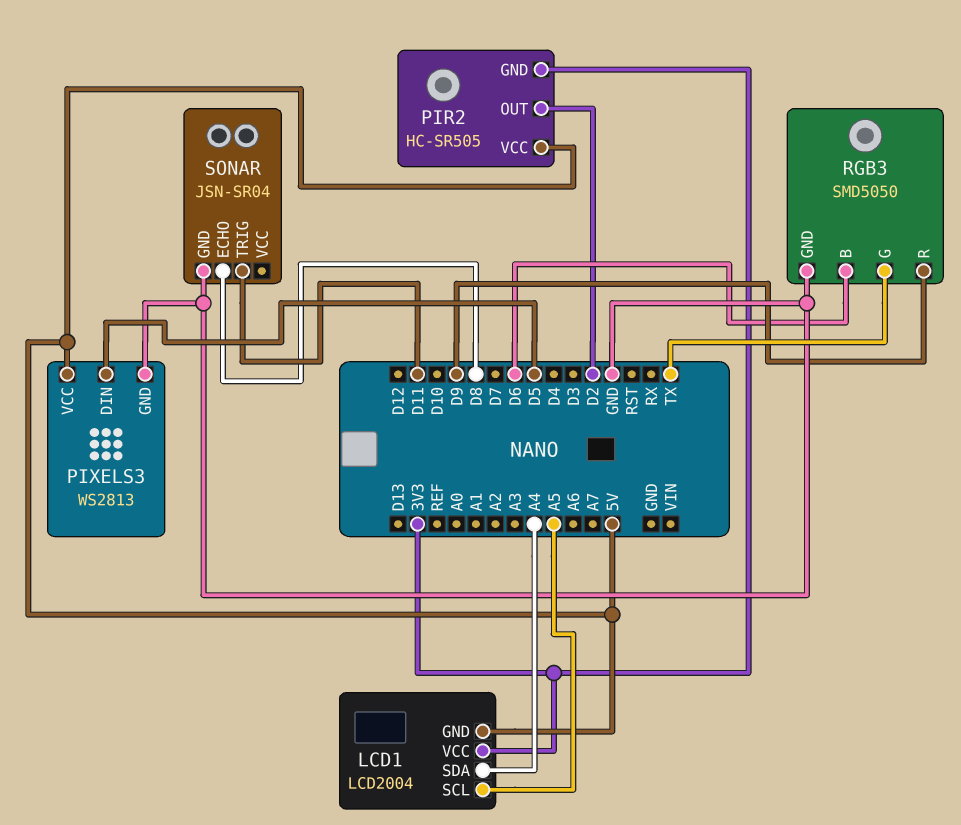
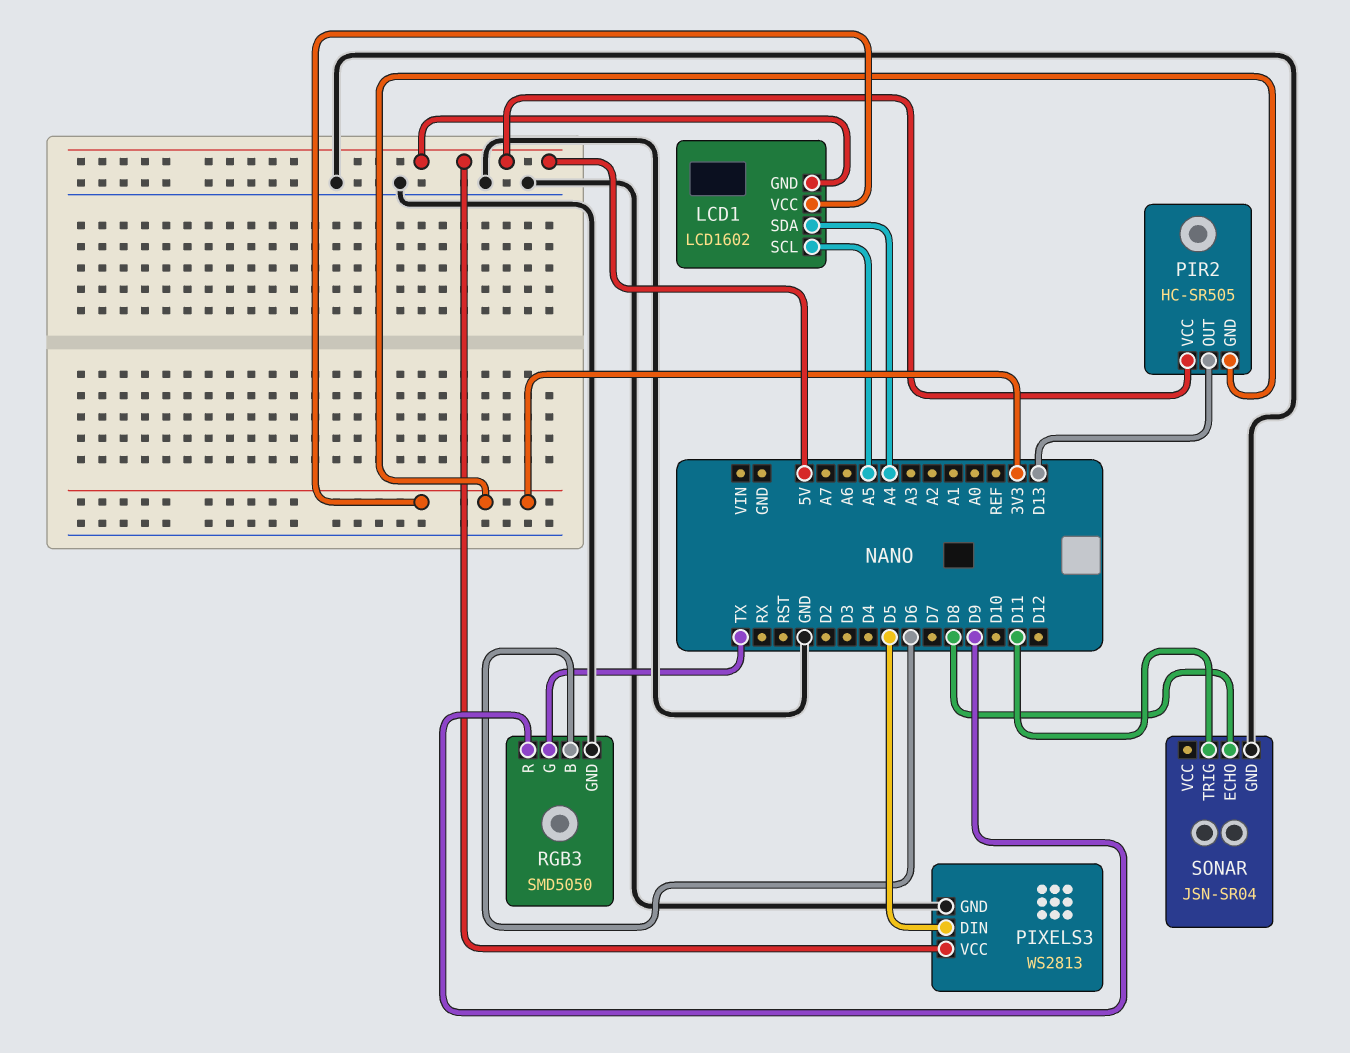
LCD1: LCD2004 -> LCD1602
PIR2 pin OUT: D2 -> D13

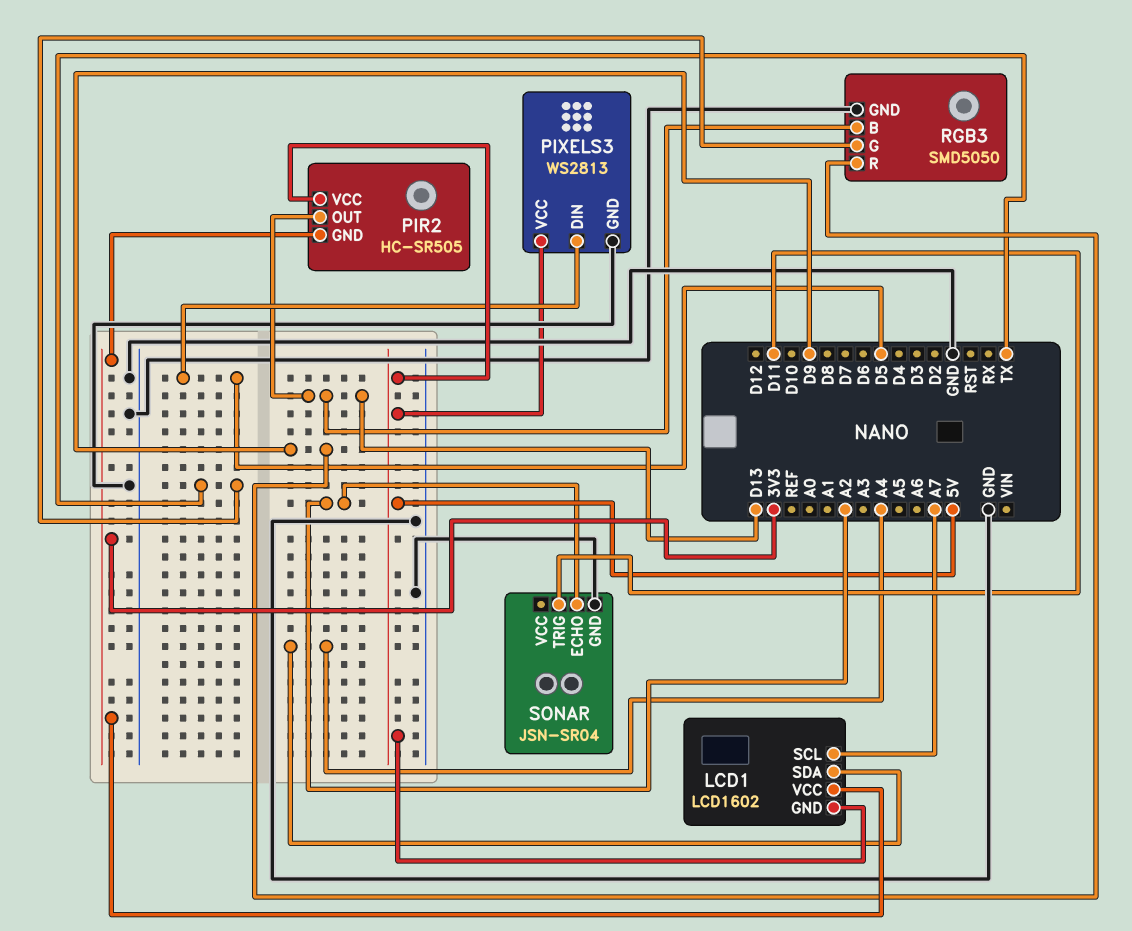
LCD1 pin SCL: A5 -> A7
RGB3 pin B: D6 -> D13
SONAR pin ECHO: D8 -> A2

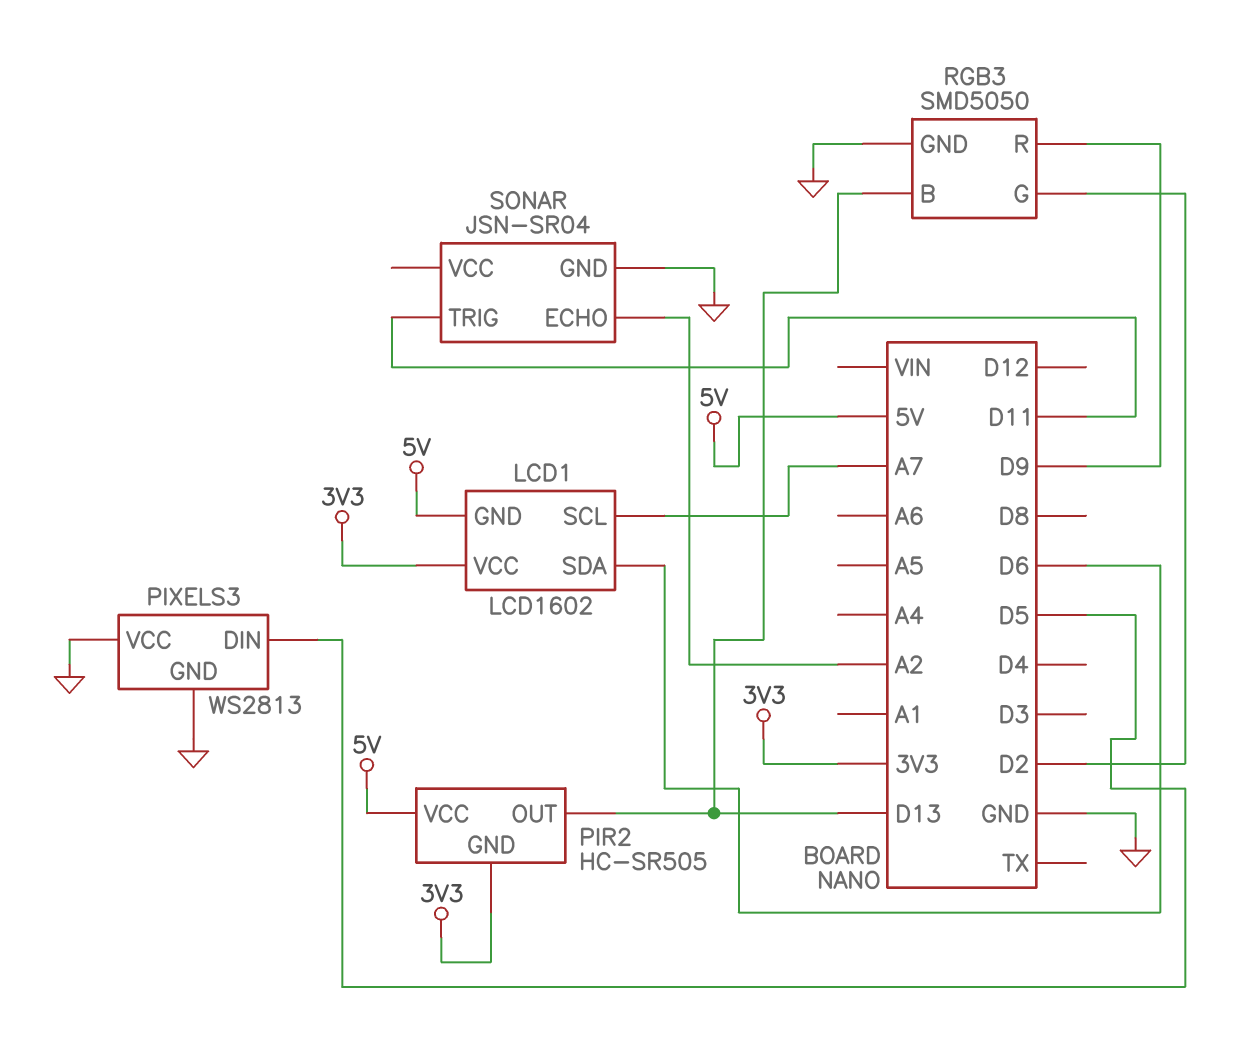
LCD1 pin SDA: A4 -> D6
PIXELS3 pin VCC: 5V -> GND
RGB3 pin G: TX -> D2

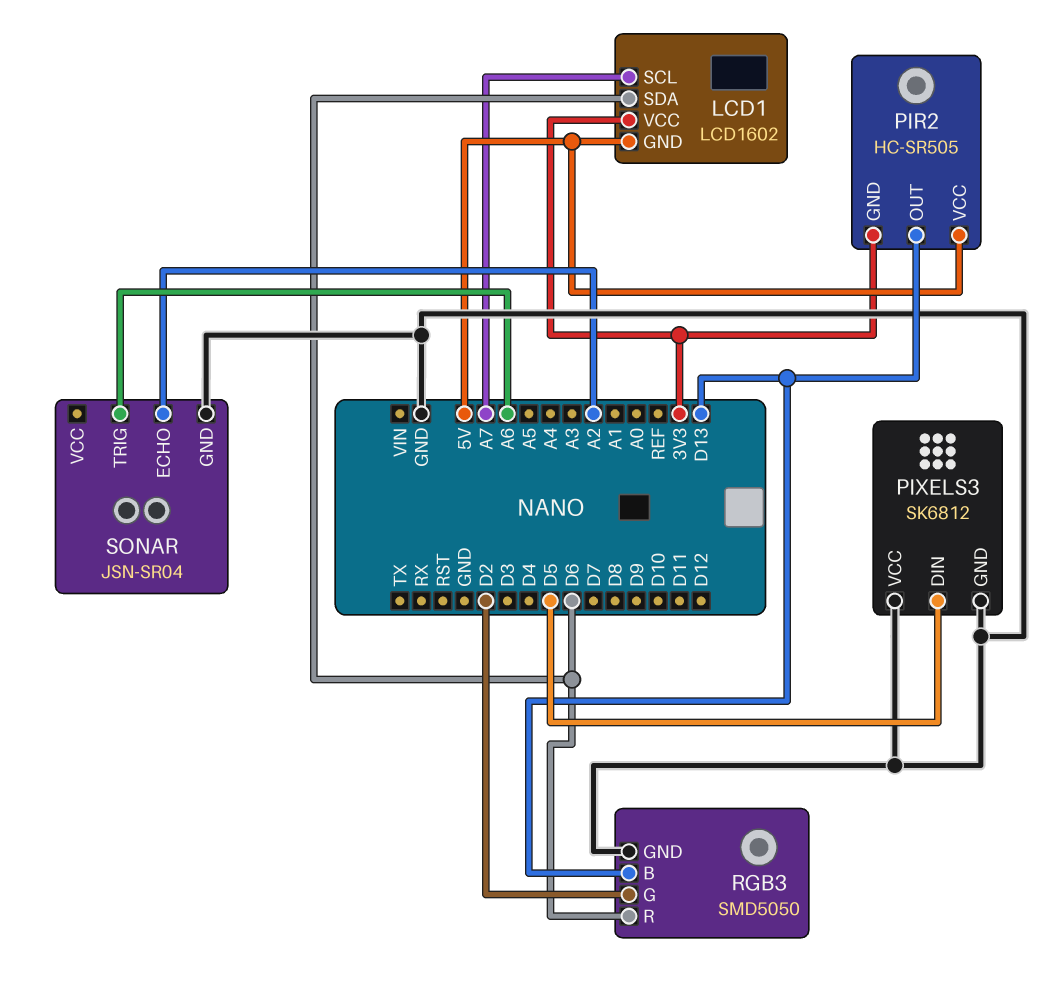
PIXELS3: WS2813 -> SK6812
RGB3 pin R: D9 -> D6
SONAR pin TRIG: D11 -> A6

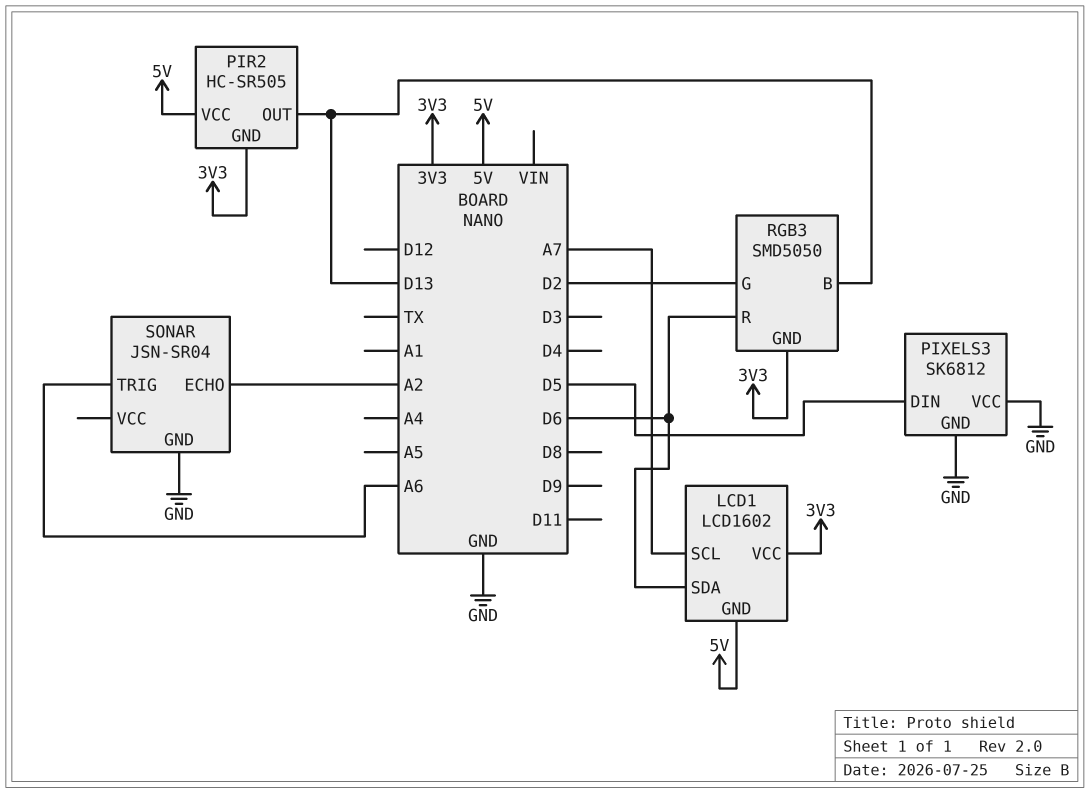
RGB3 pin GND: GND -> 3V3

